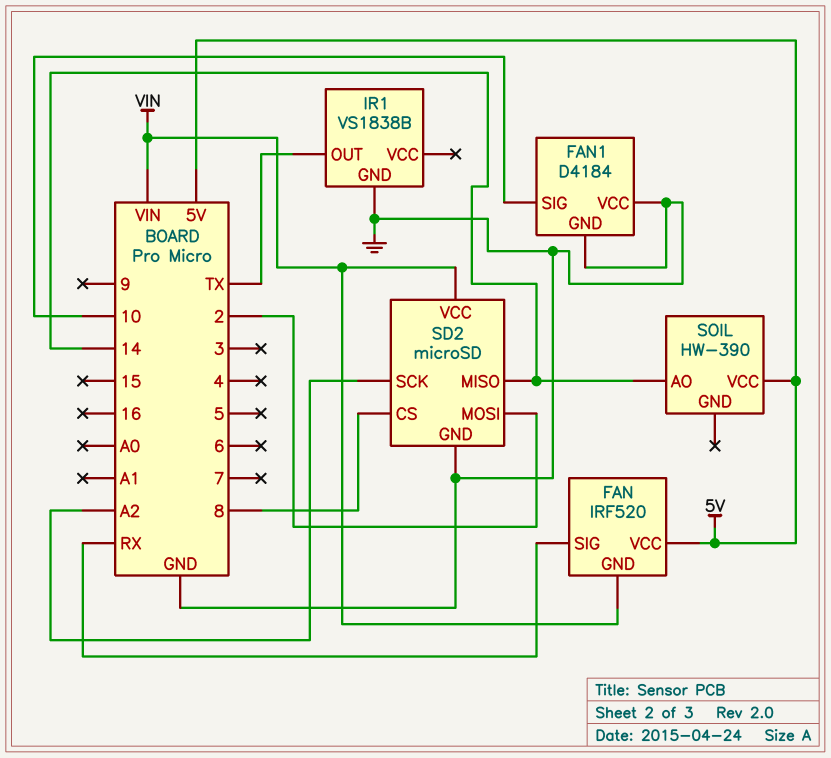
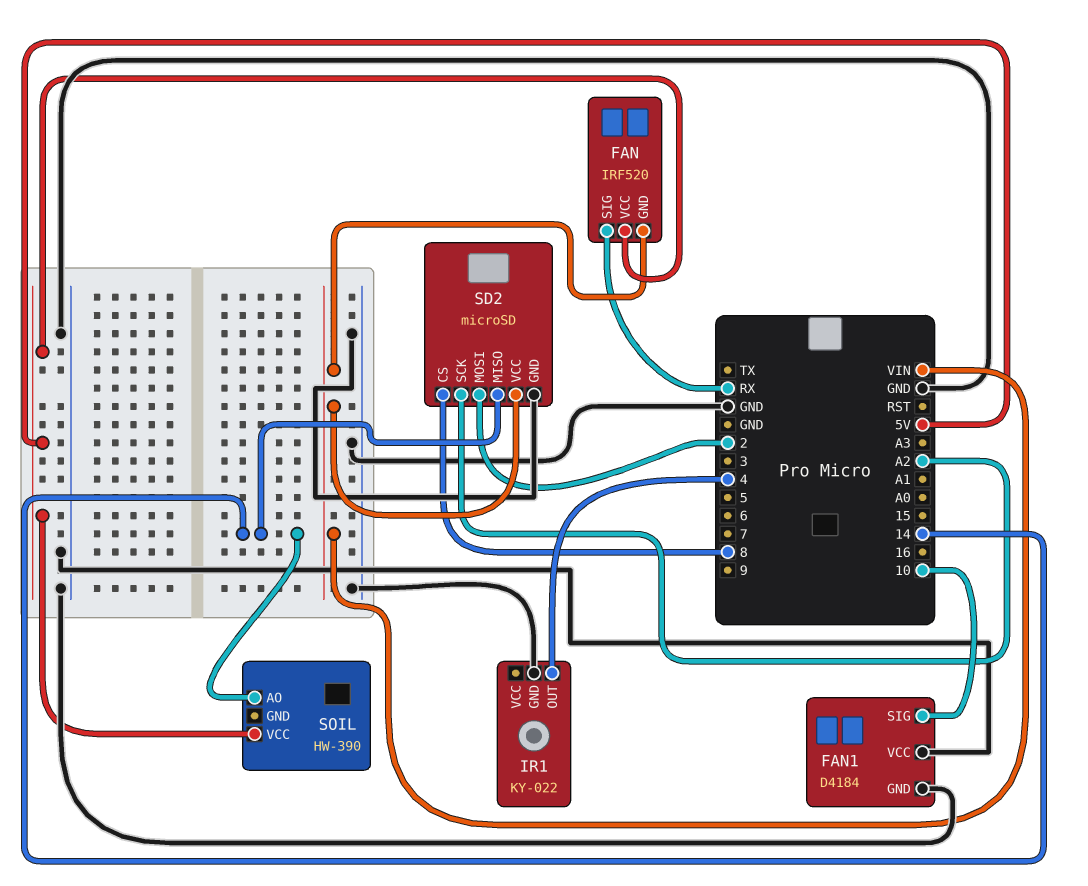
IR1: VS1838B -> KY-022
IR1 pin OUT: TX -> 4

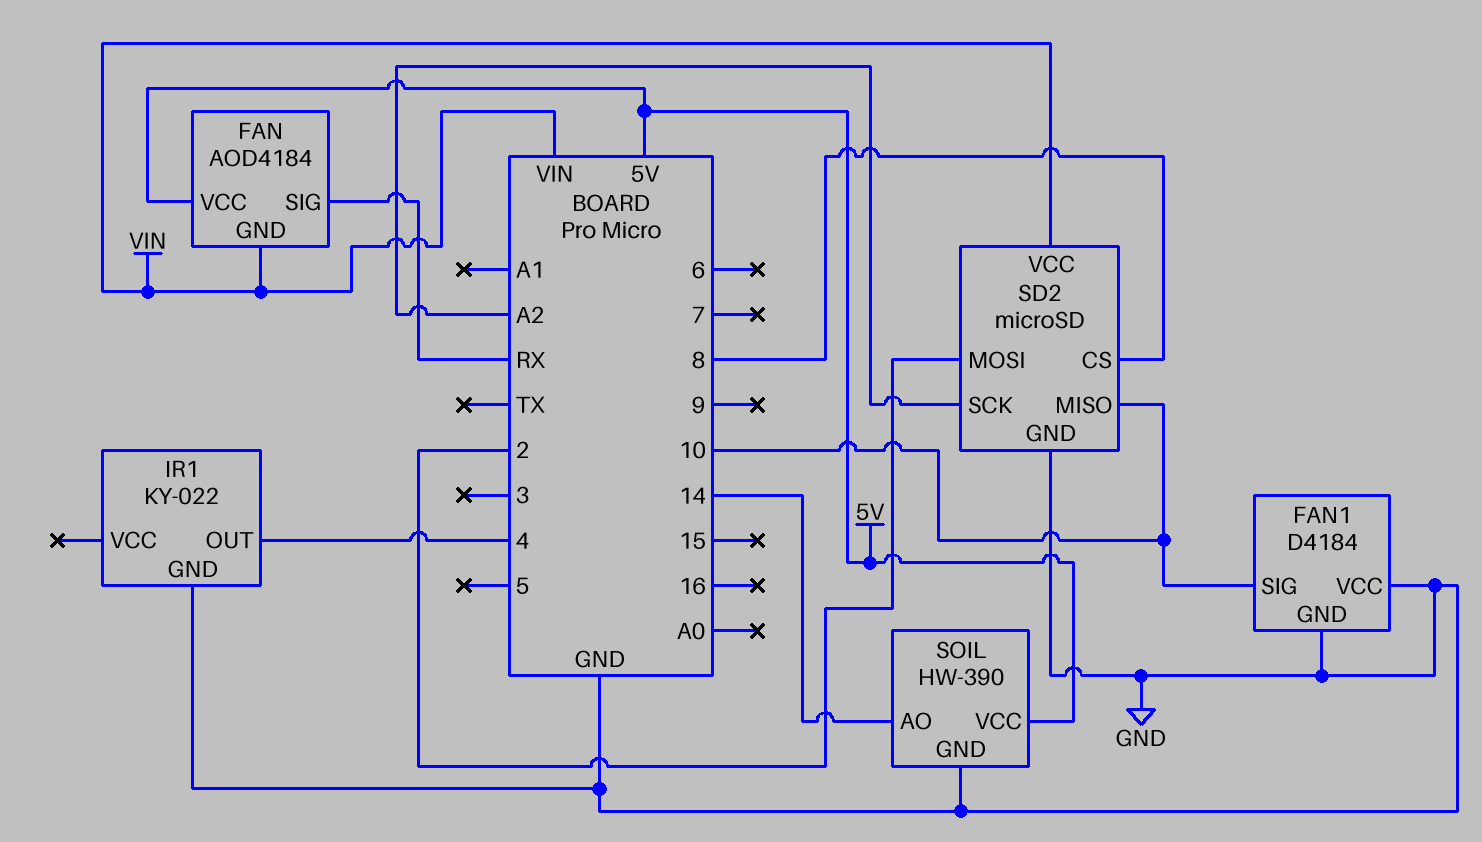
FAN: IRF520 -> AOD4184
SD2 pin MISO: 14 -> 10
SOIL pin GND: none -> GND

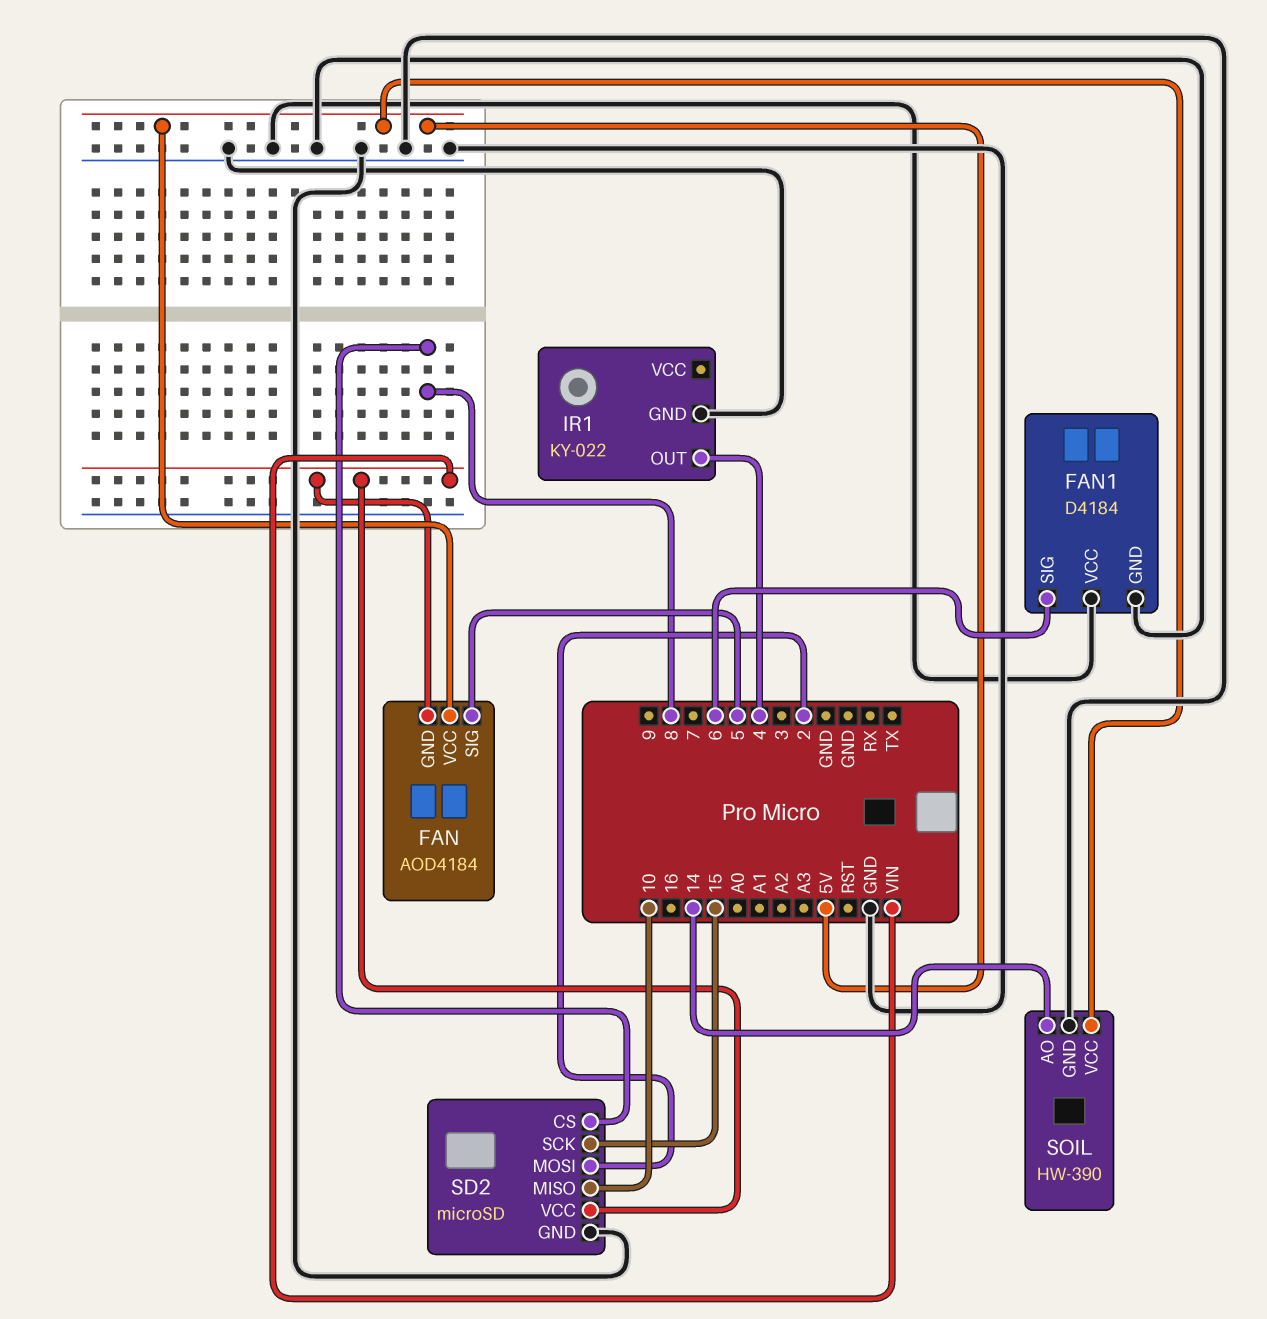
FAN pin SIG: RX -> 5
FAN1 pin SIG: 10 -> 6
SD2 pin SCK: A2 -> 15

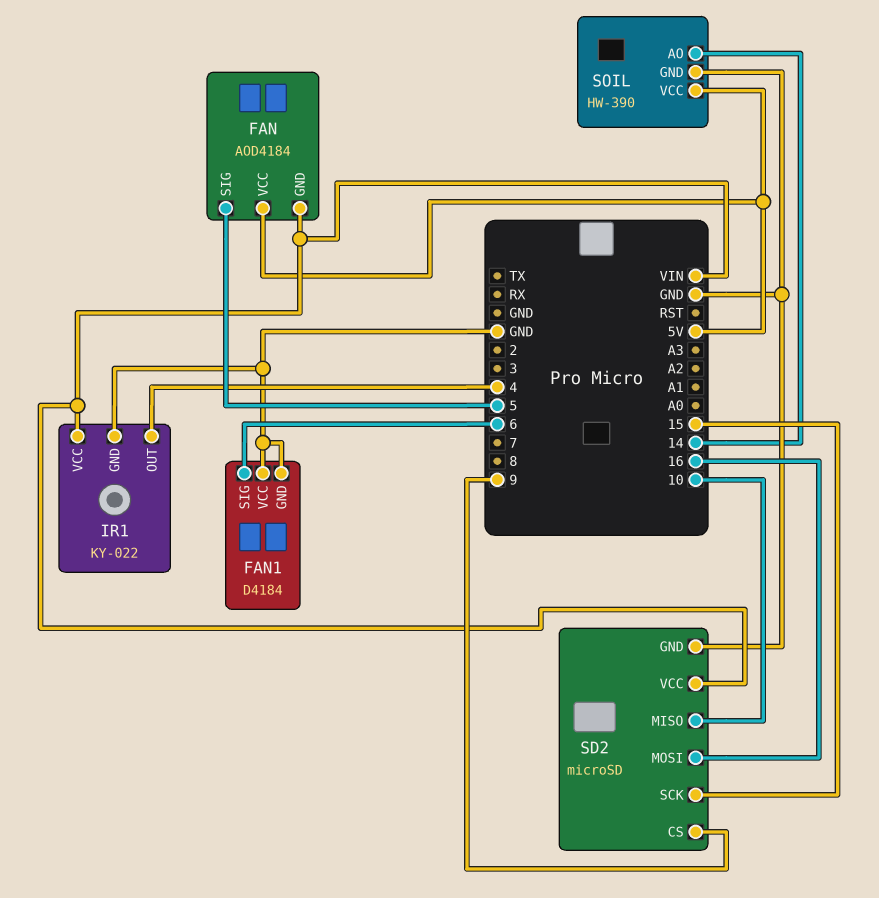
IR1 pin VCC: none -> VIN
SD2 pin CS: 8 -> 9
SD2 pin MOSI: 2 -> 16

